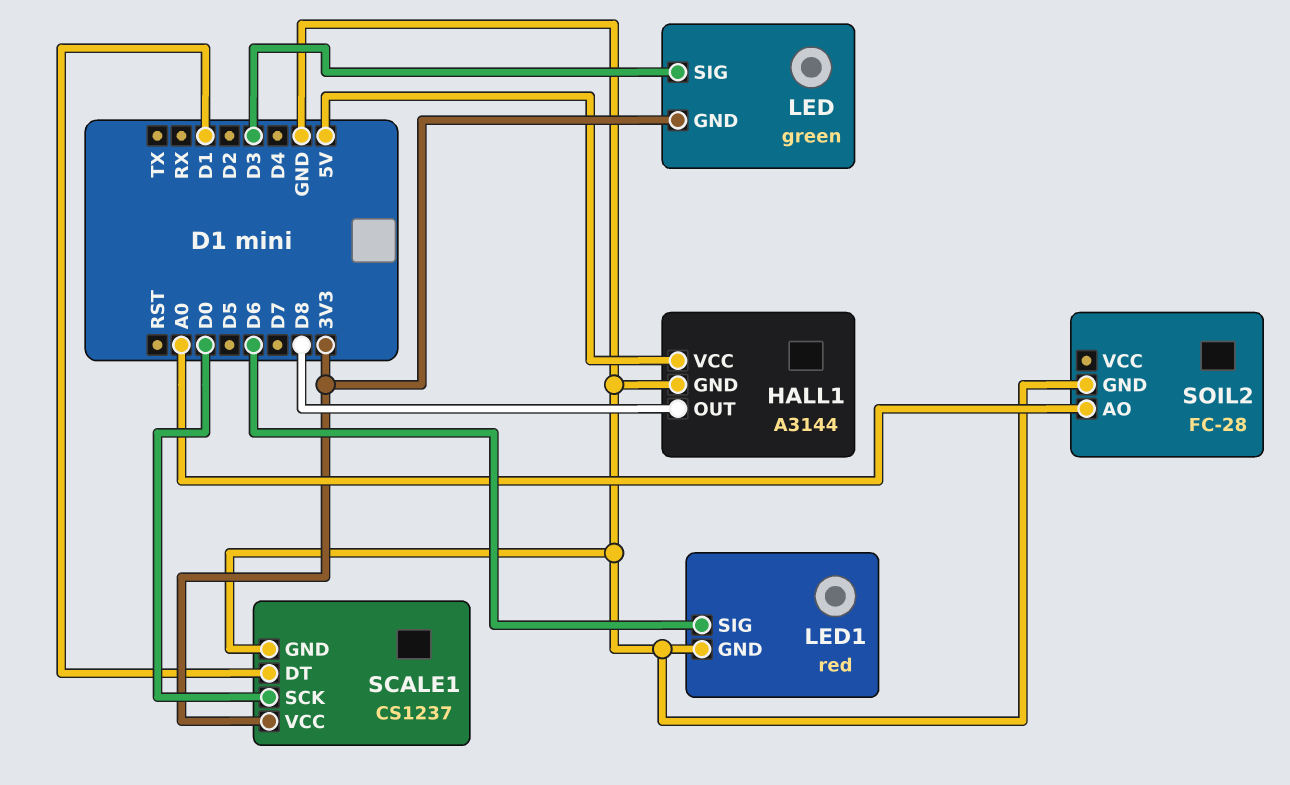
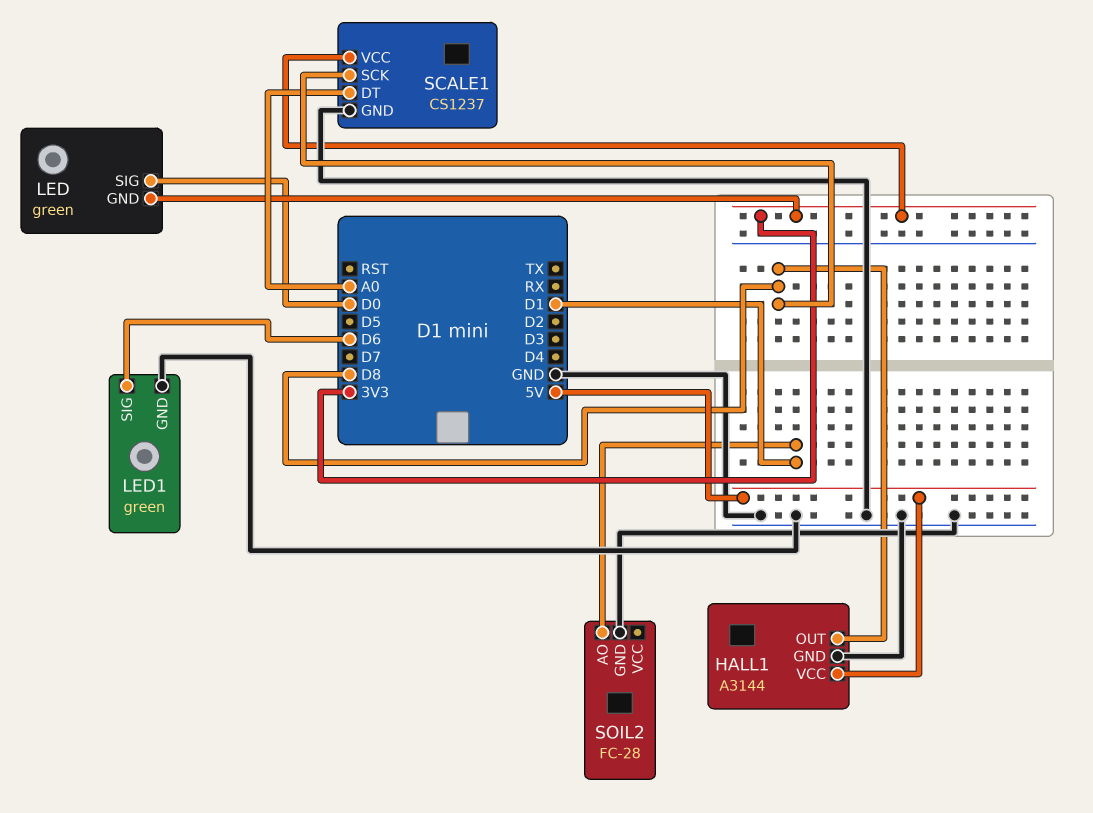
LED pin SIG: D3 -> D0
LED1: red -> green
SCALE1 pin DT: D1 -> A0
SCALE1 pin SCK: D0 -> D8
SOIL2 pin AO: A0 -> D1

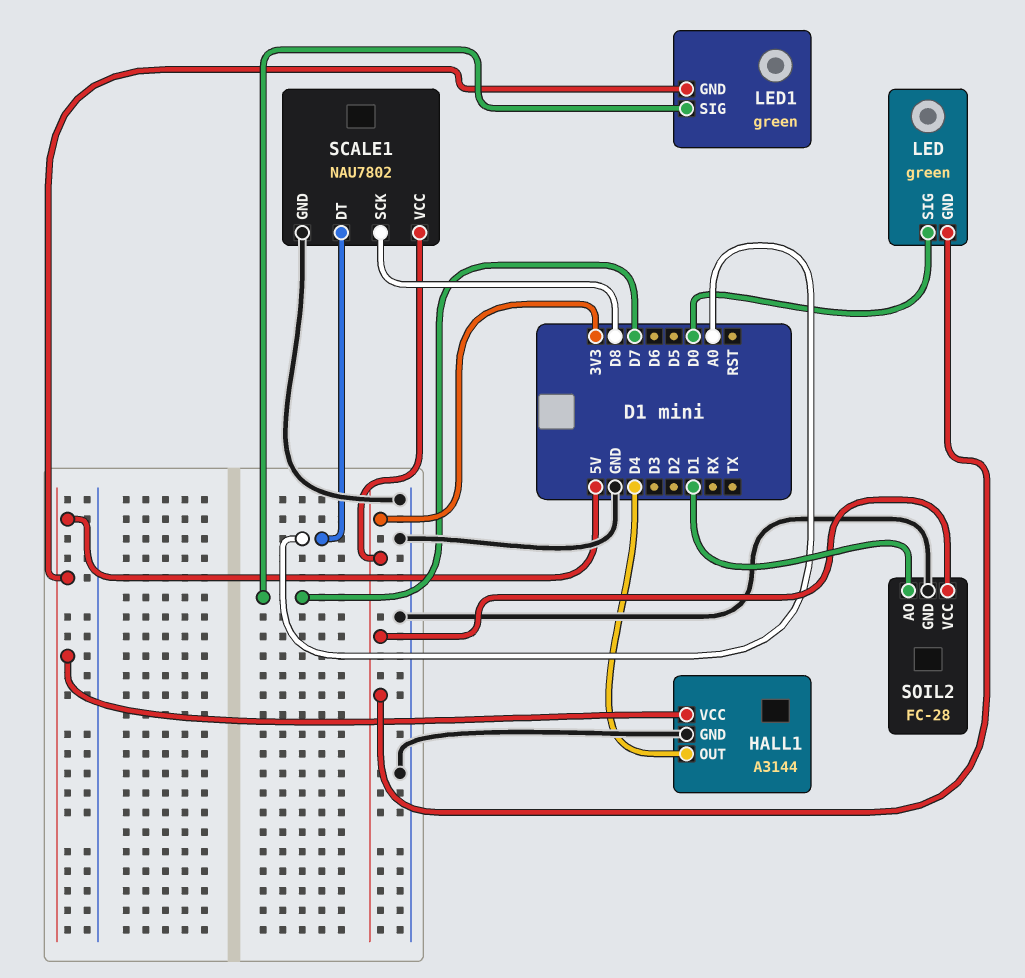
HALL1 pin OUT: D8 -> D4
LED1 pin GND: GND -> 5V
LED1 pin SIG: D6 -> D7
SCALE1: CS1237 -> NAU7802
SOIL2 pin VCC: none -> 3V3

